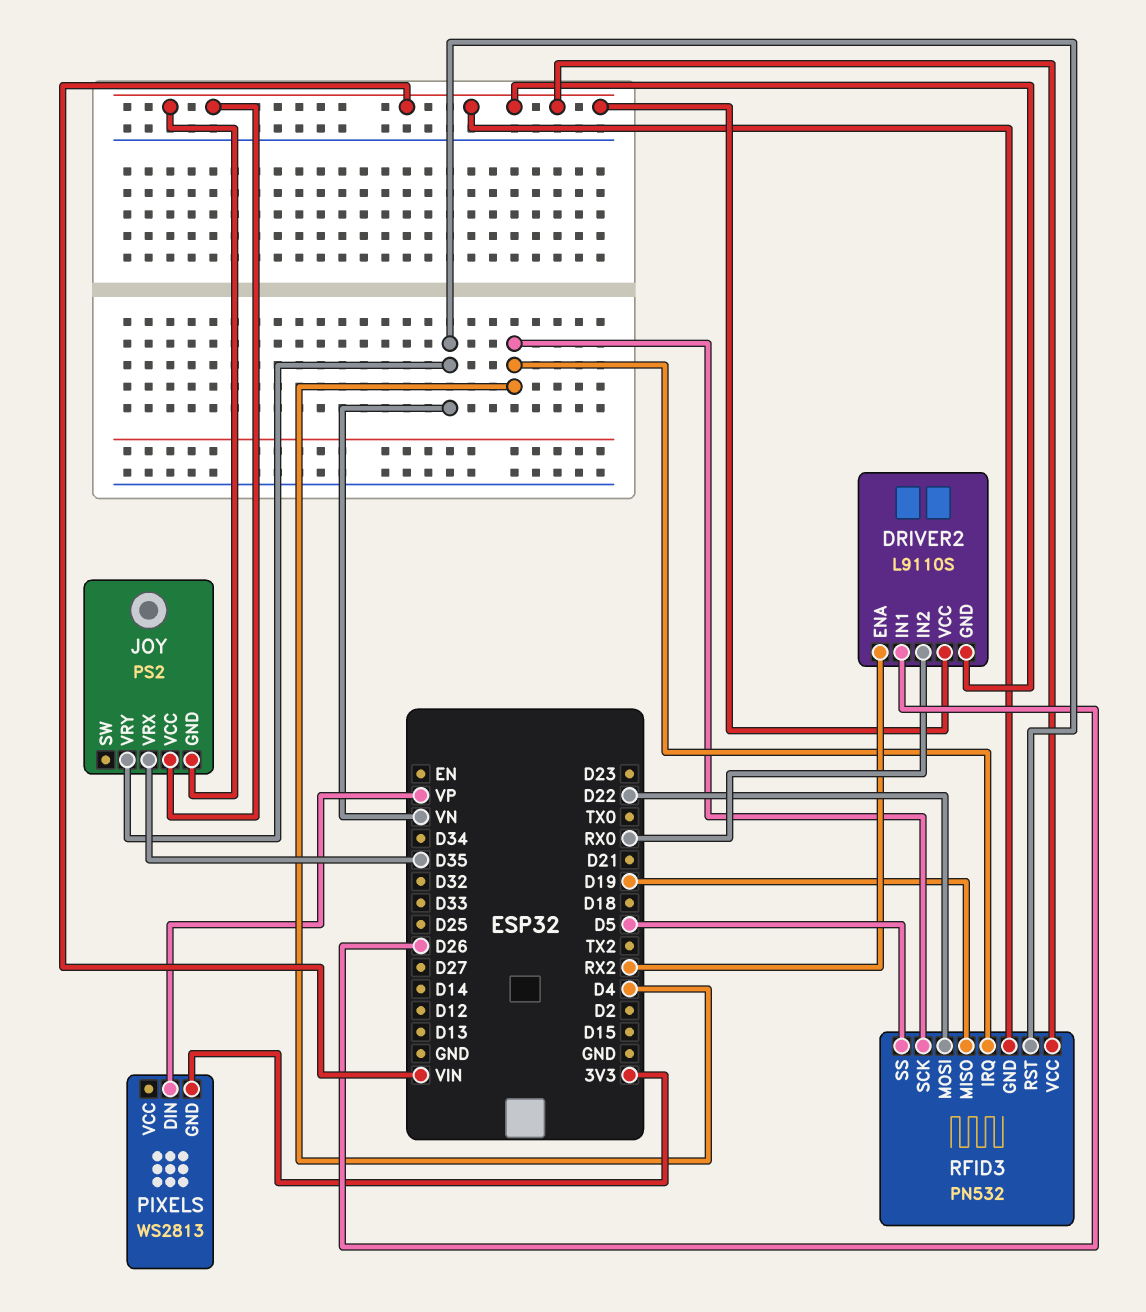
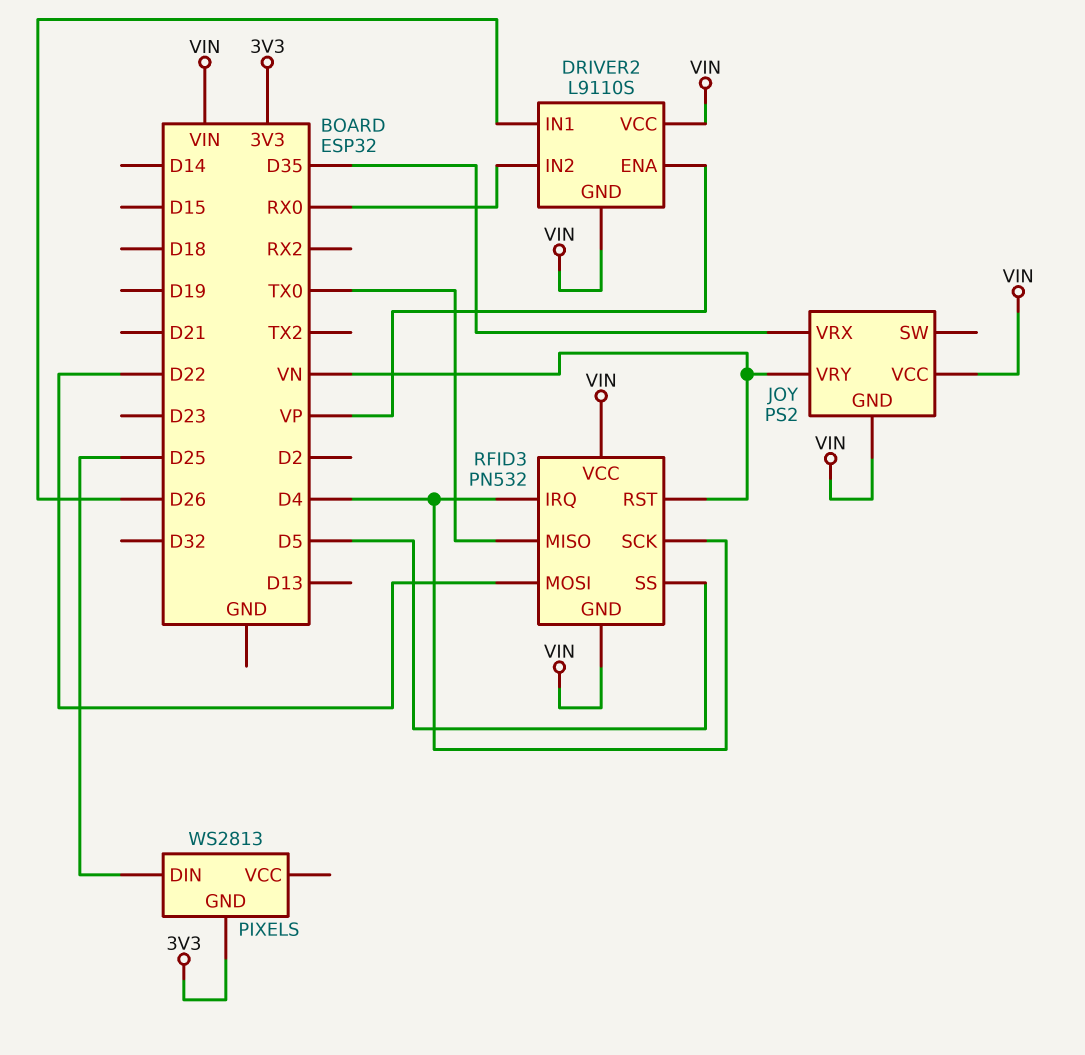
DRIVER2 pin ENA: RX2 -> VP
PIXELS pin DIN: VP -> D25
RFID3 pin MISO: D19 -> TX0

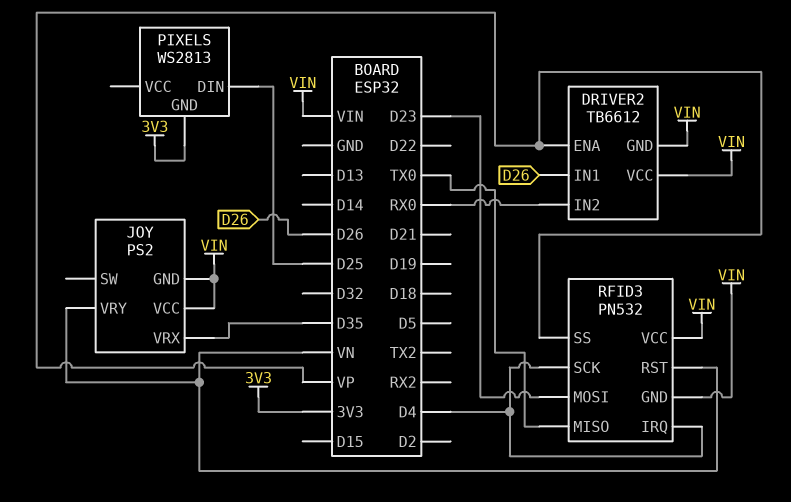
DRIVER2: L9110S -> TB6612
RFID3 pin MOSI: D22 -> D23
RFID3 pin SS: D5 -> VP

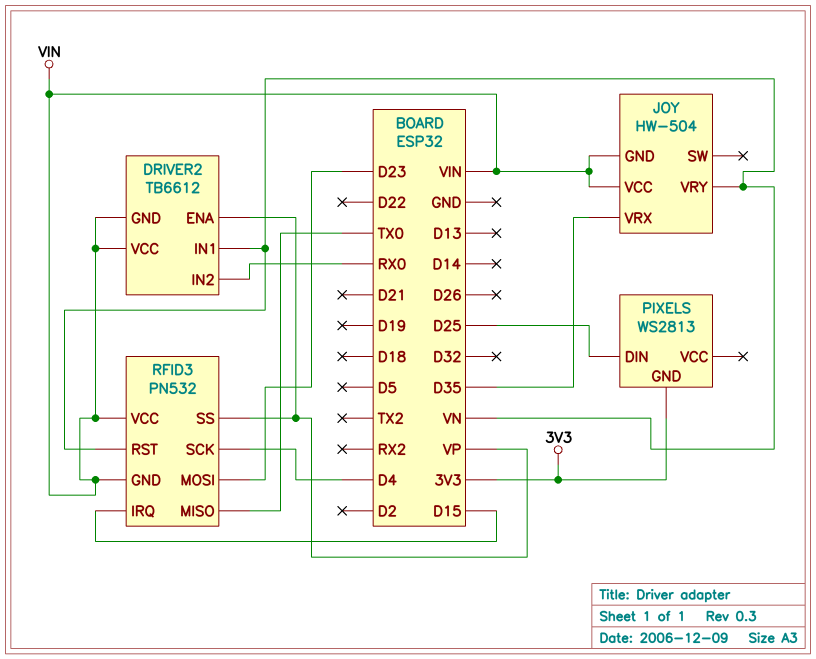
DRIVER2 pin IN1: D26 -> VN
JOY: PS2 -> HW-504
RFID3 pin IRQ: D4 -> D15

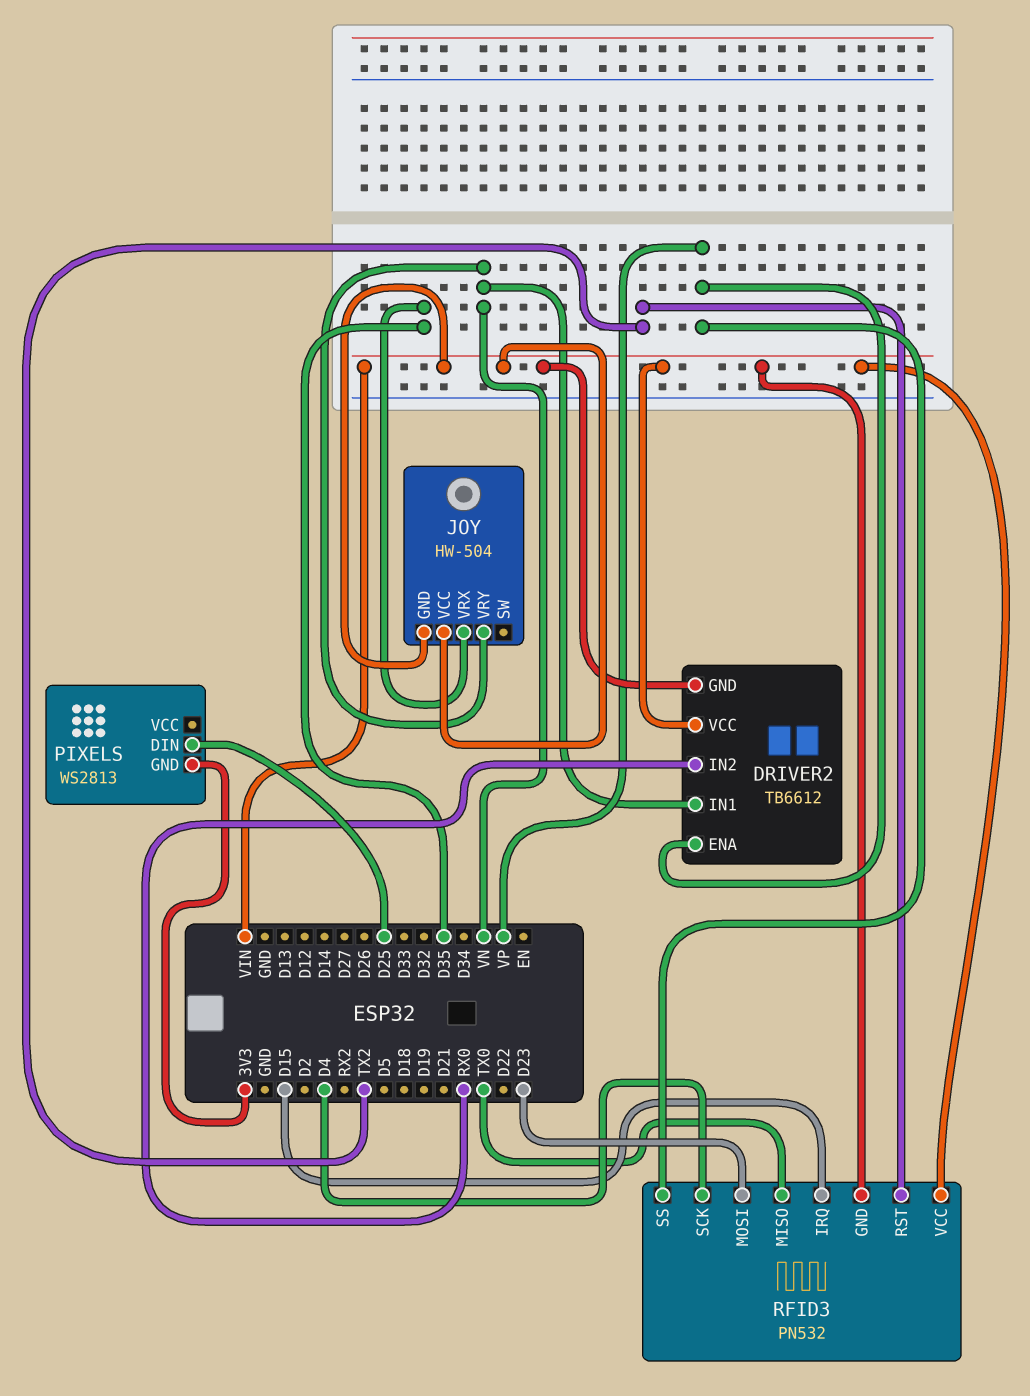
RFID3 pin RST: VN -> TX2

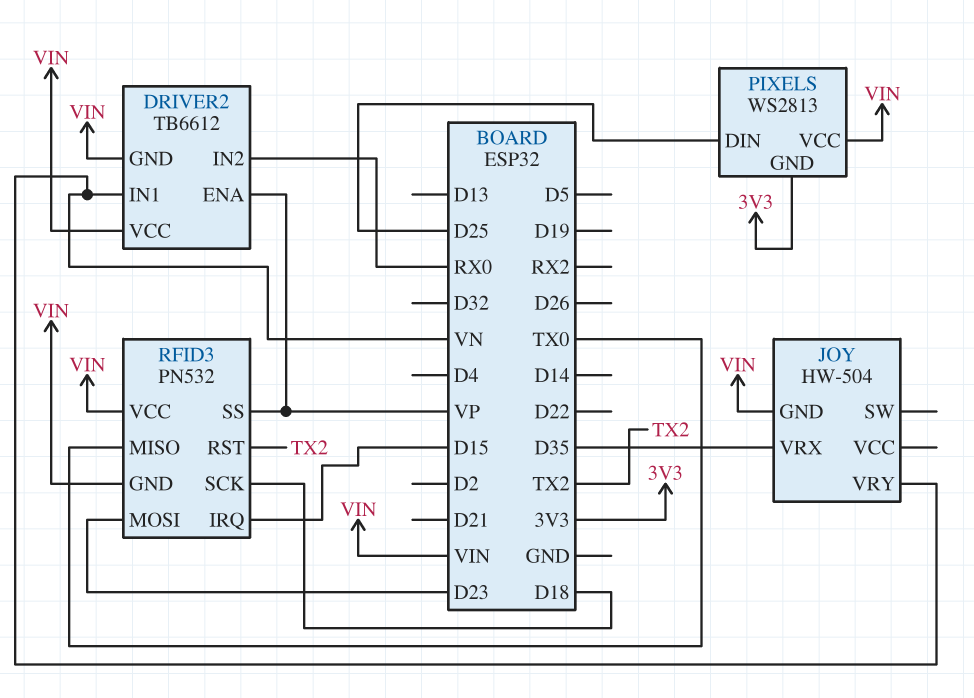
JOY pin VCC: VIN -> none
PIXELS pin VCC: none -> VIN
RFID3 pin SCK: D4 -> D18

